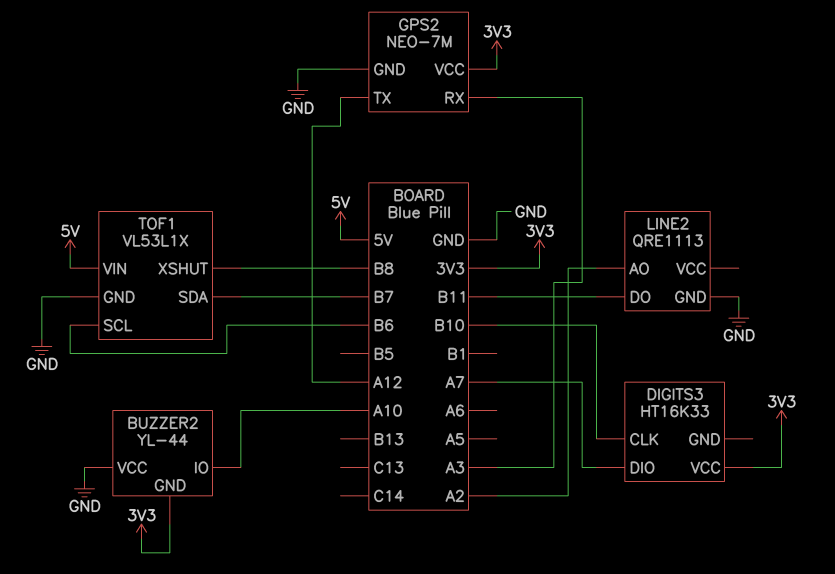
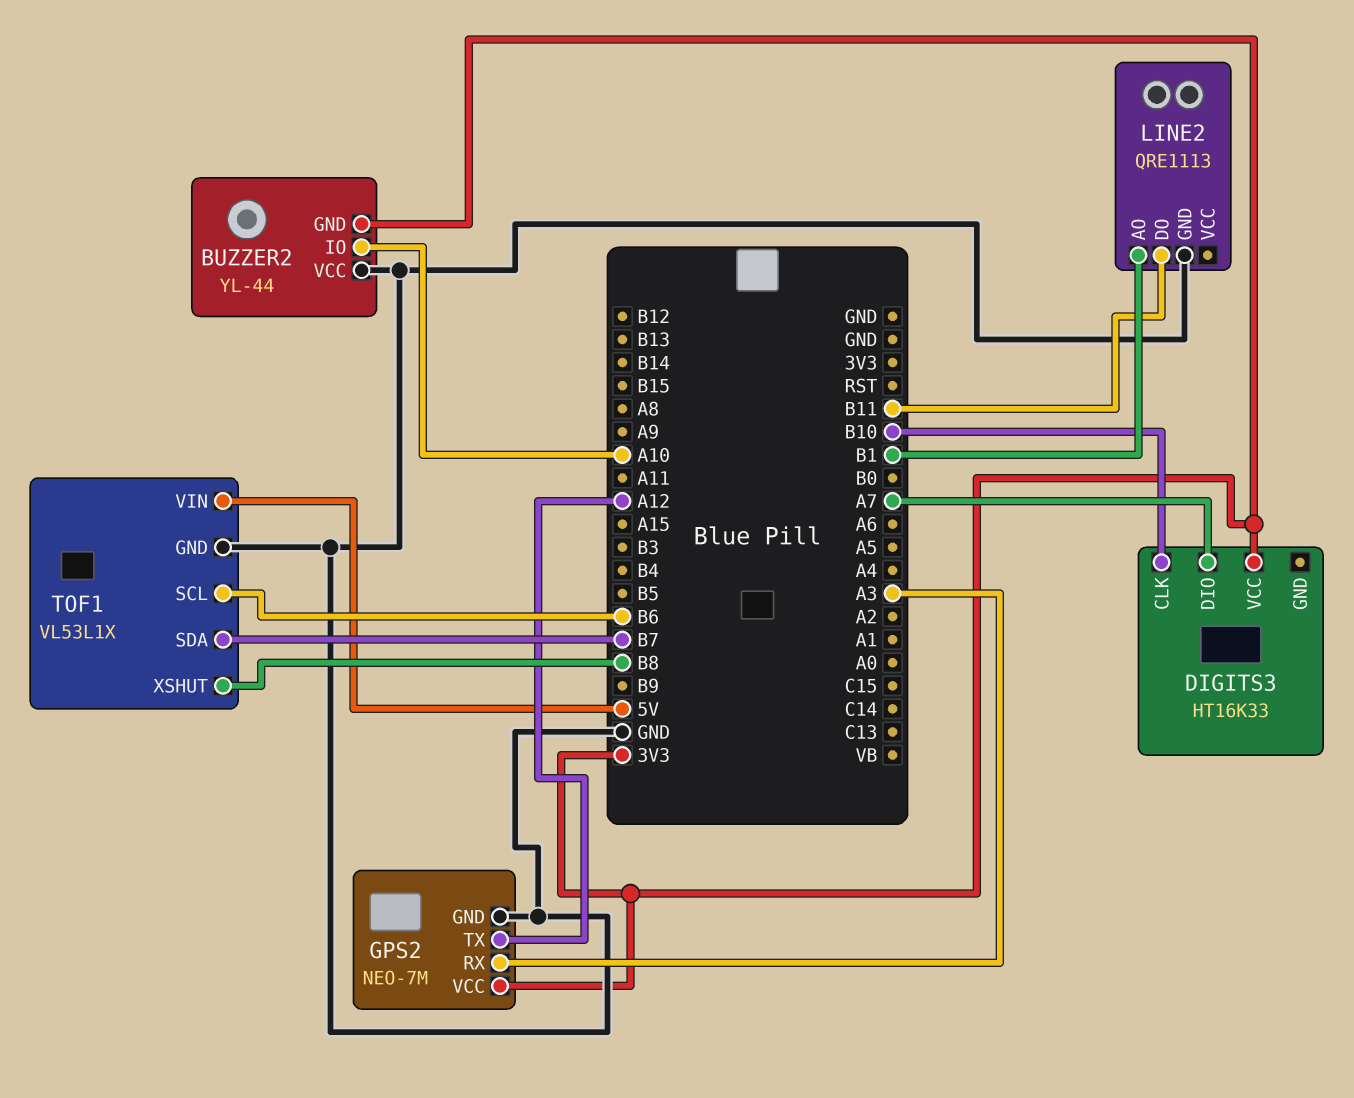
LINE2 pin AO: A2 -> B1

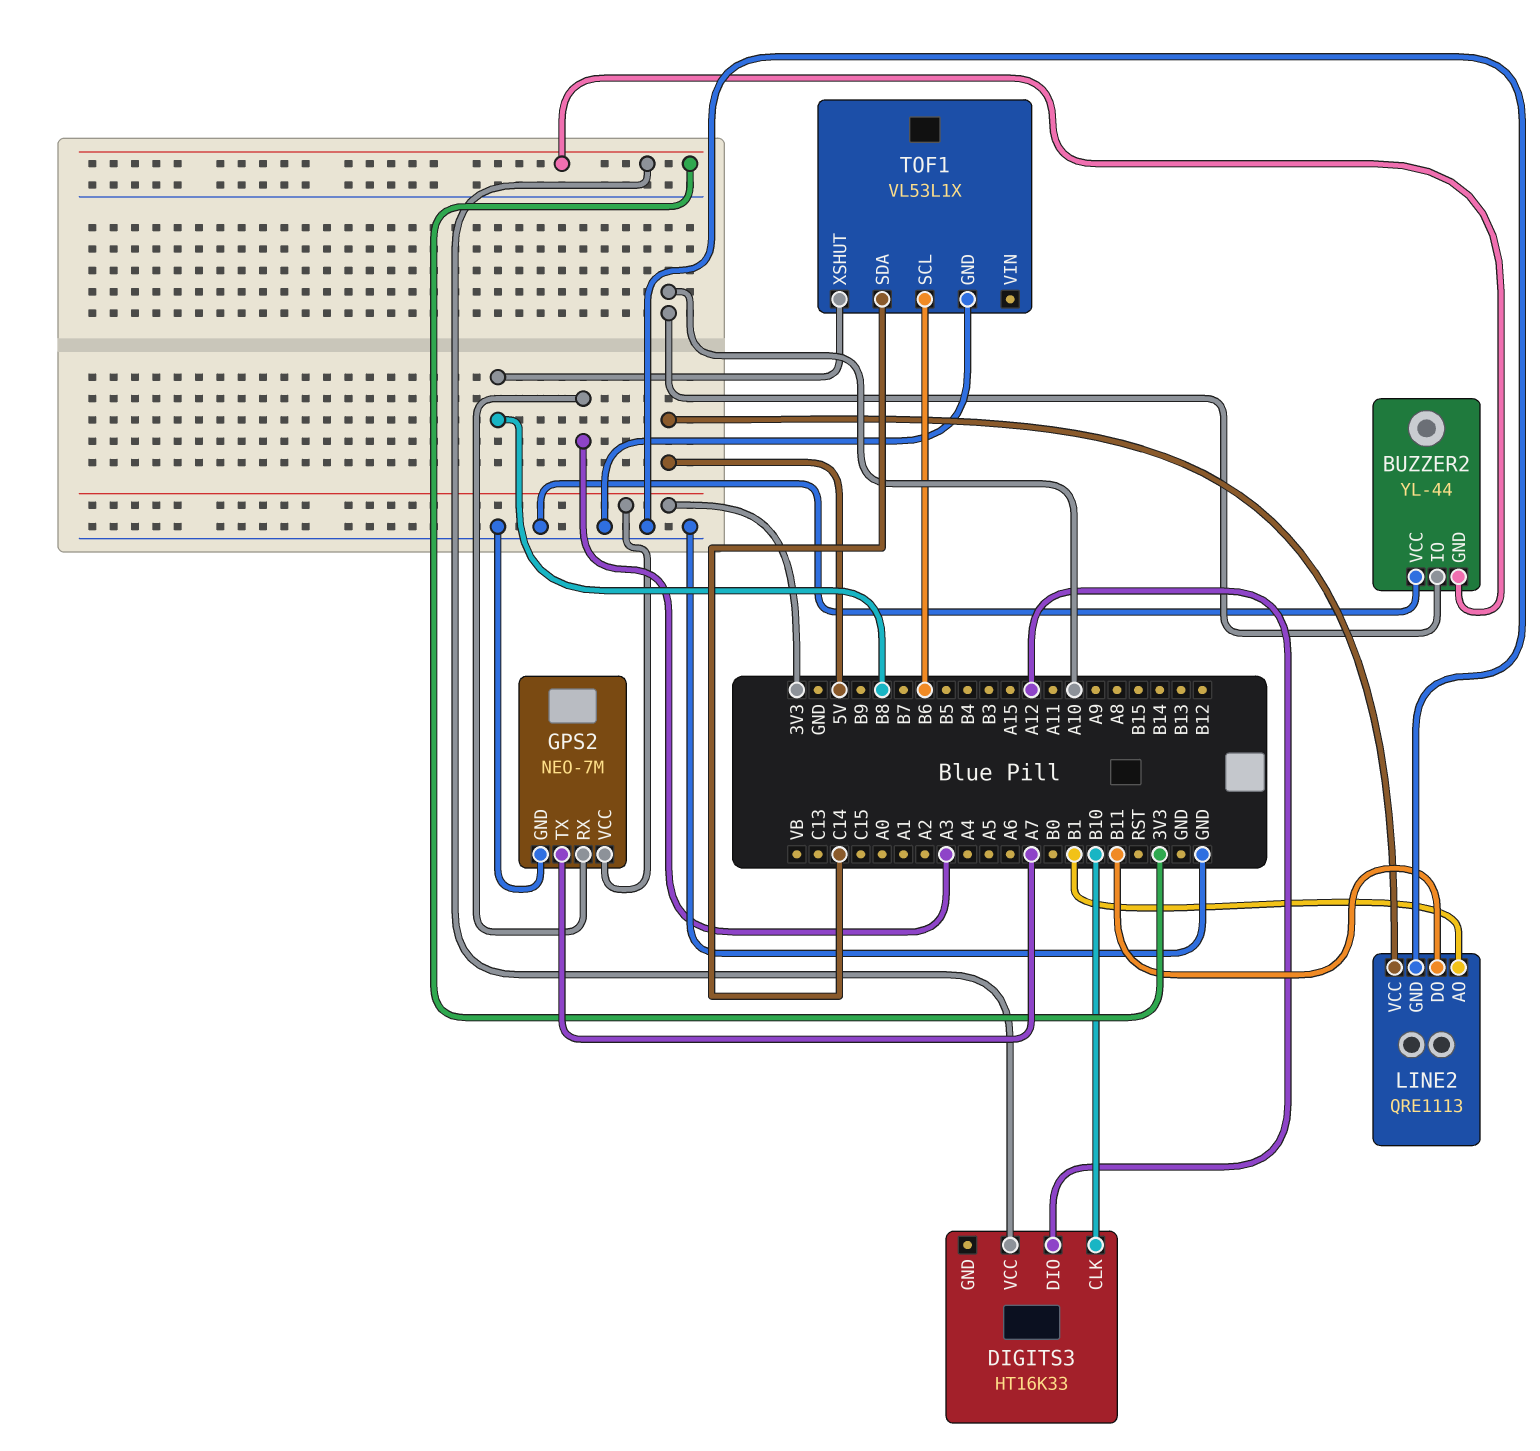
DIGITS3 pin DIO: A7 -> A12
GPS2 pin TX: A12 -> A7
LINE2 pin VCC: none -> 5V
TOF1 pin SDA: B7 -> C14
TOF1 pin VIN: 5V -> none

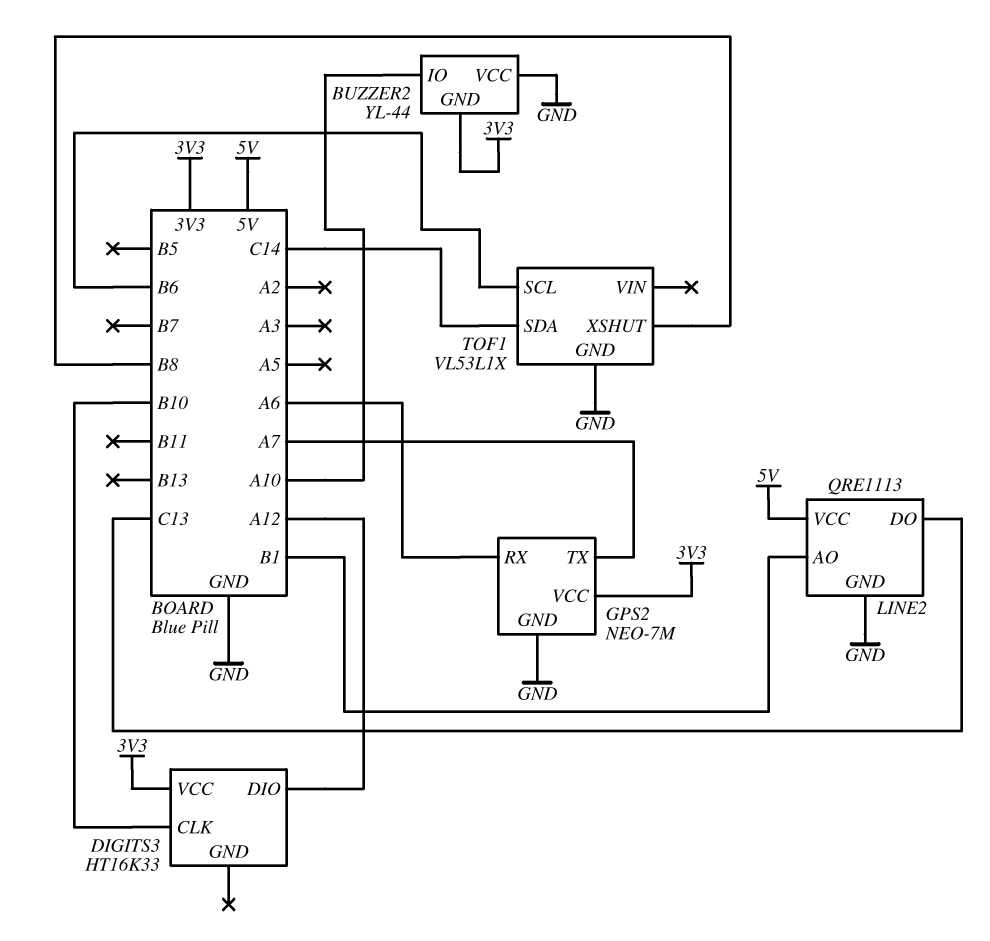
GPS2 pin RX: A3 -> A6
LINE2 pin DO: B11 -> C13

